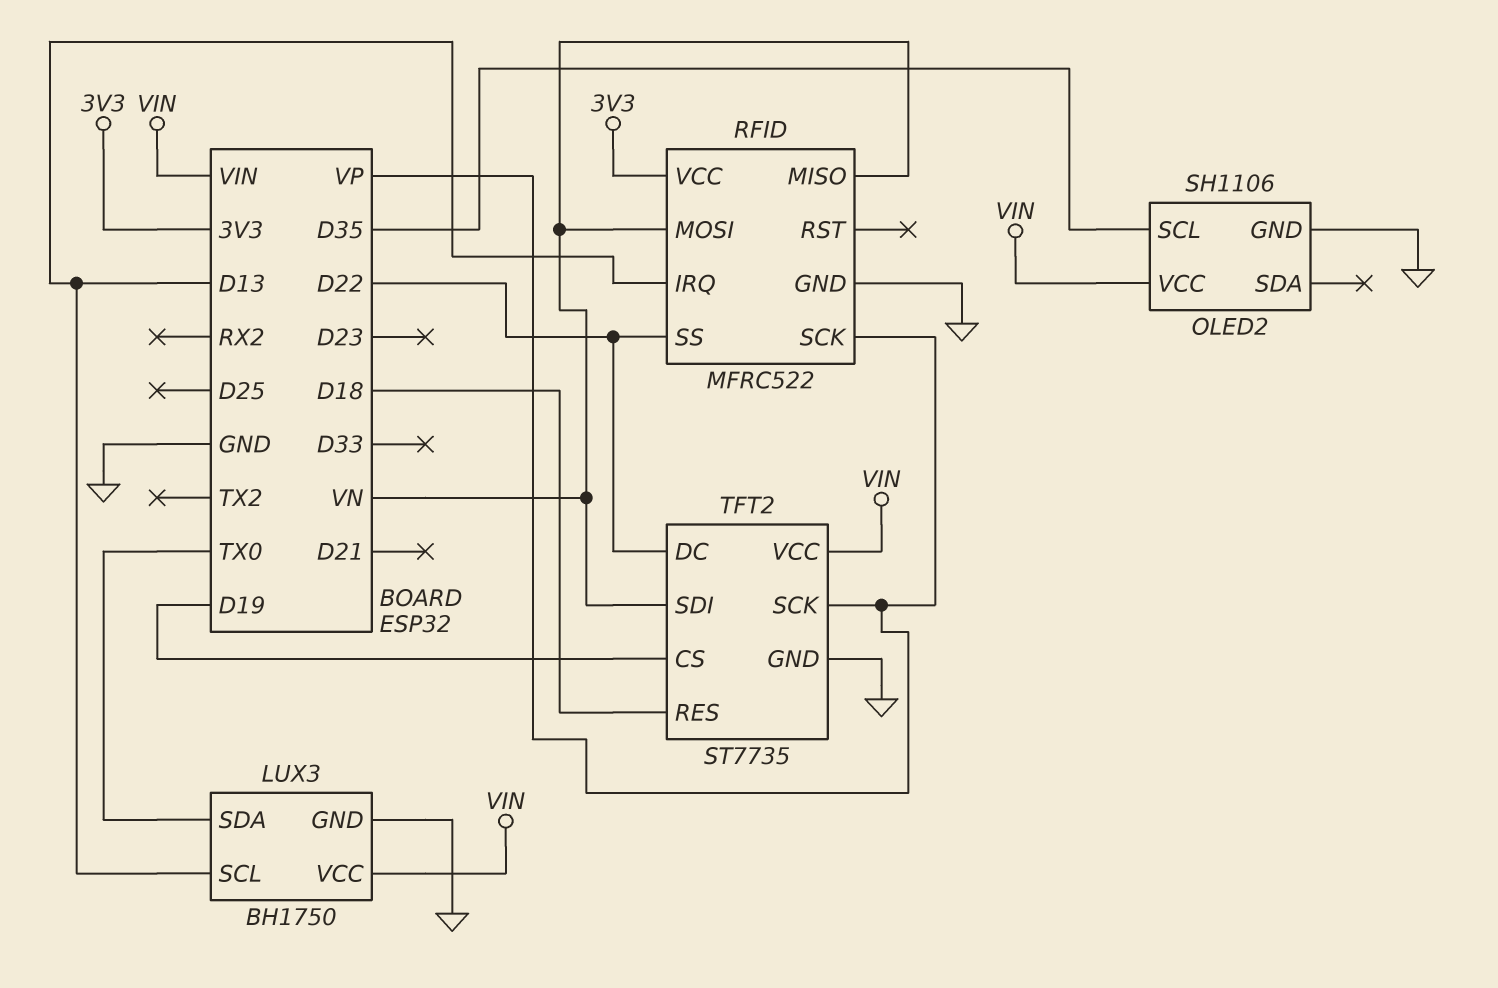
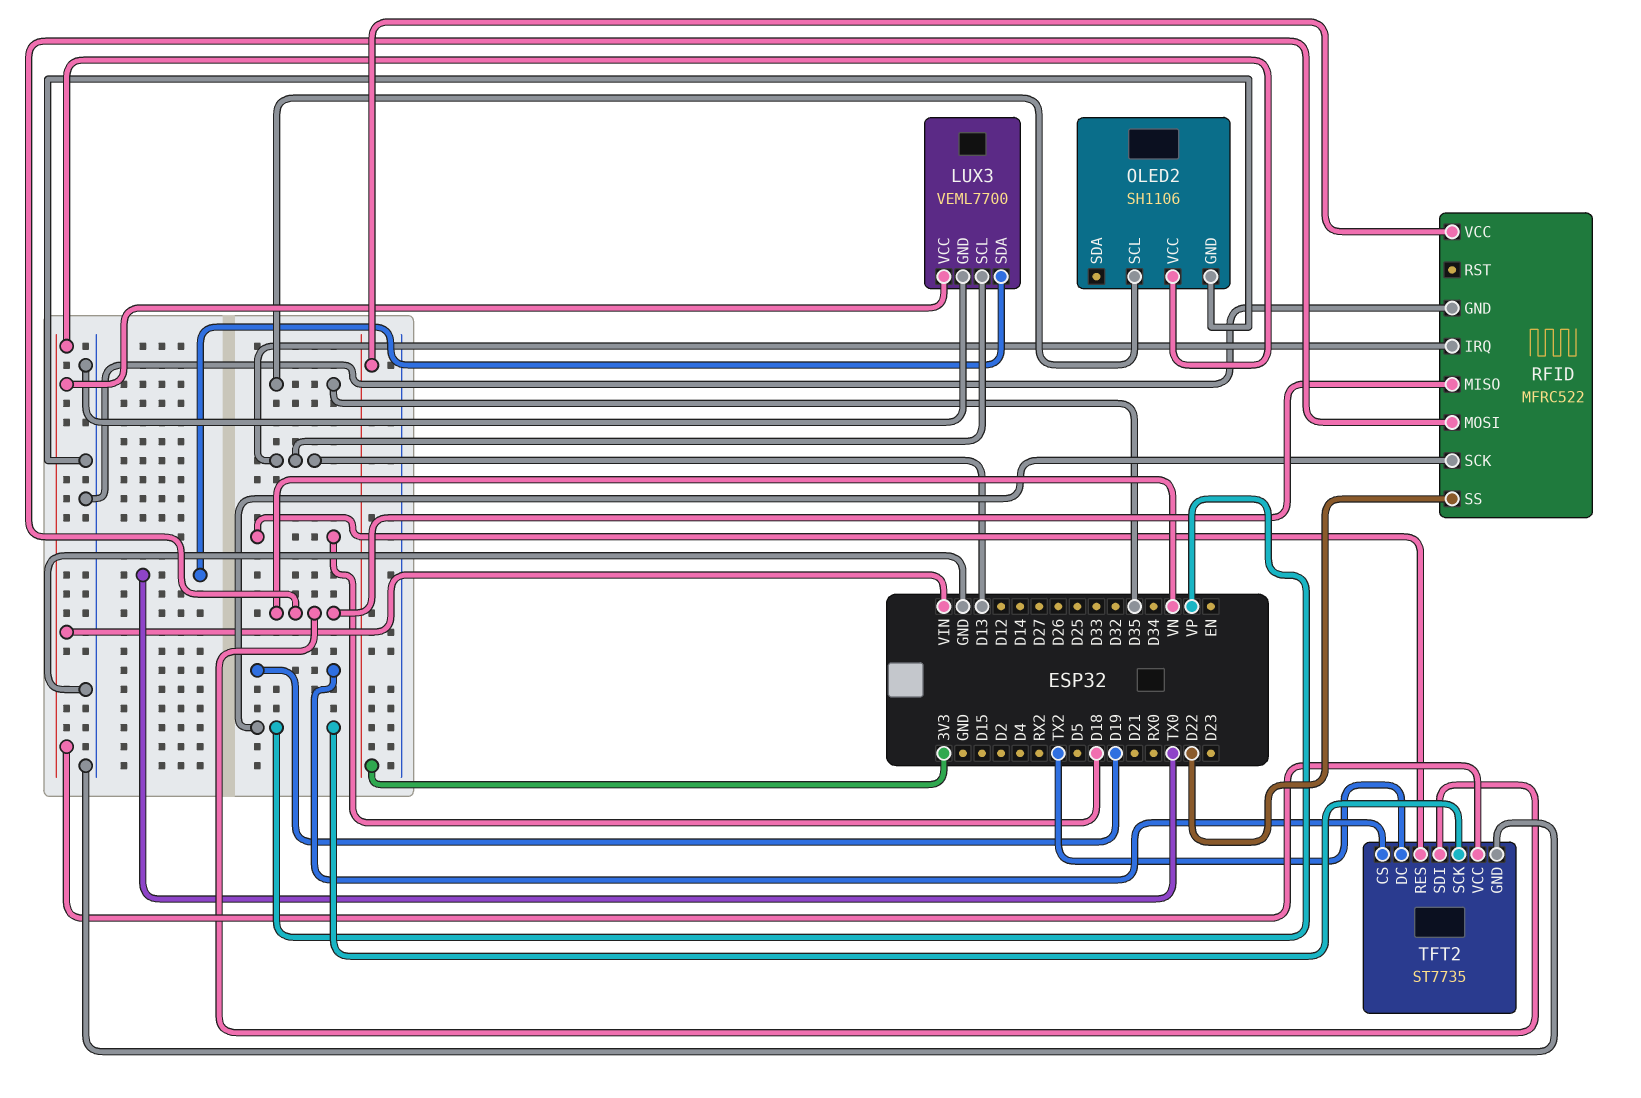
LUX3: BH1750 -> VEML7700
TFT2 pin DC: D22 -> TX2

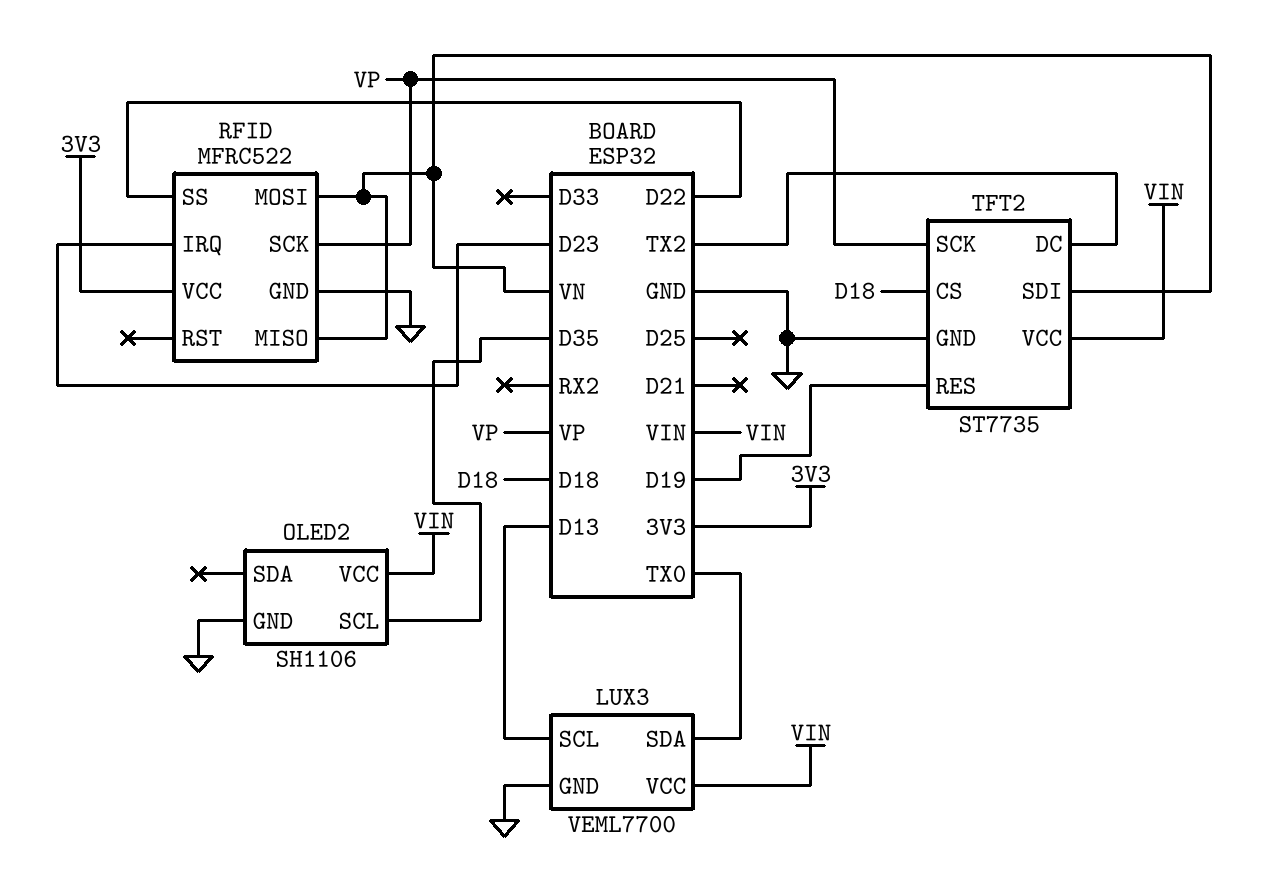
RFID pin IRQ: D13 -> D23
TFT2 pin CS: D19 -> D18
TFT2 pin RES: D18 -> D19

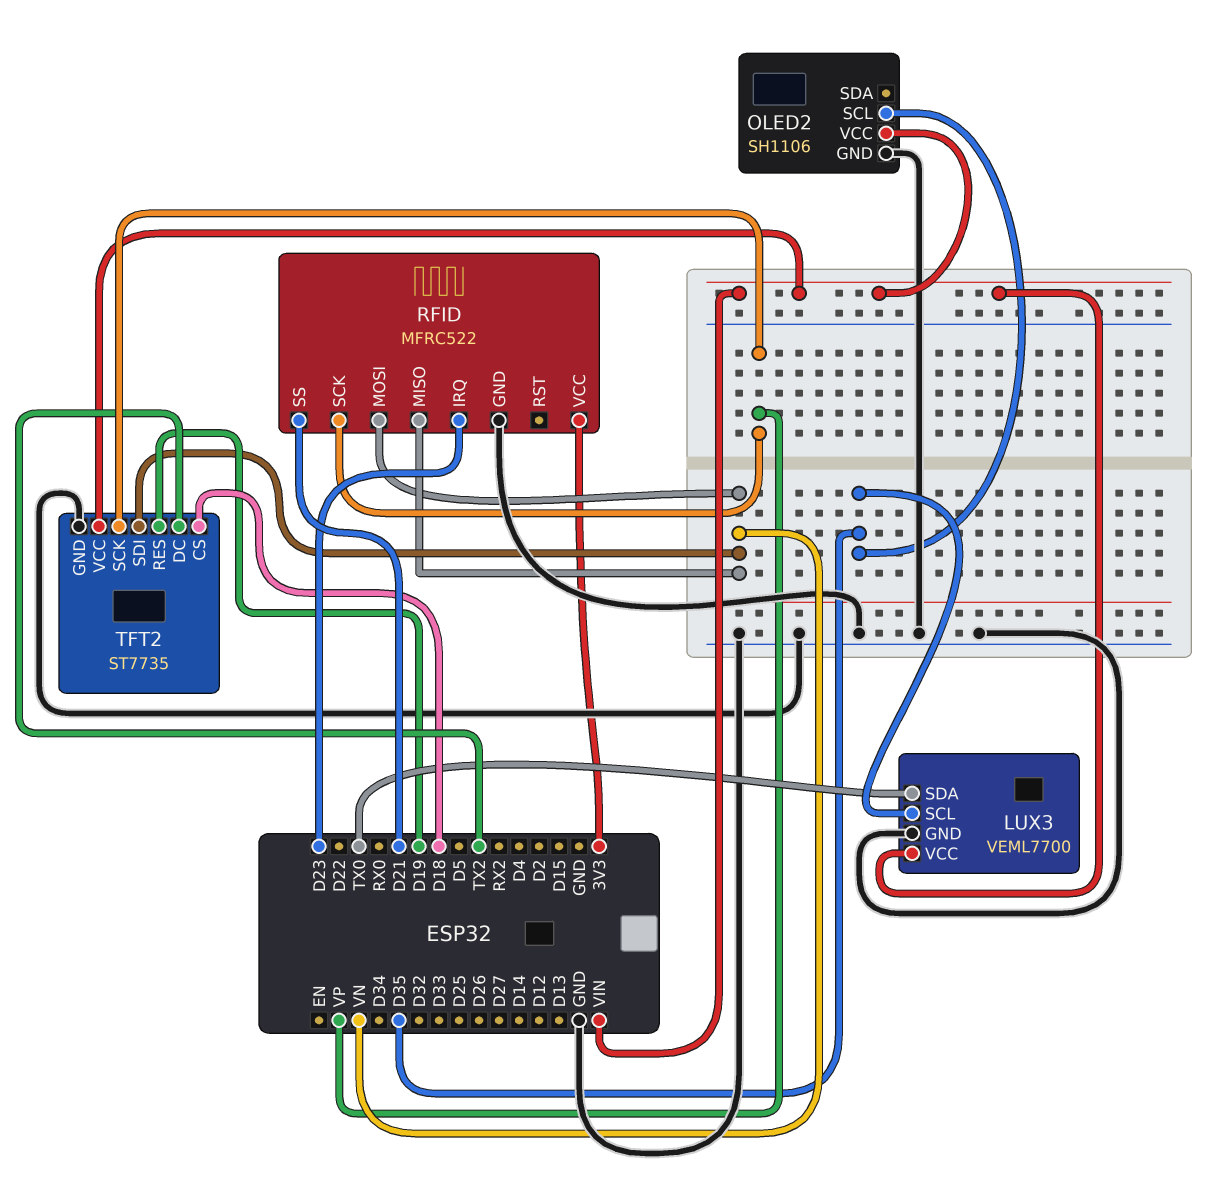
LUX3 pin SCL: D13 -> D35
RFID pin SS: D22 -> D21

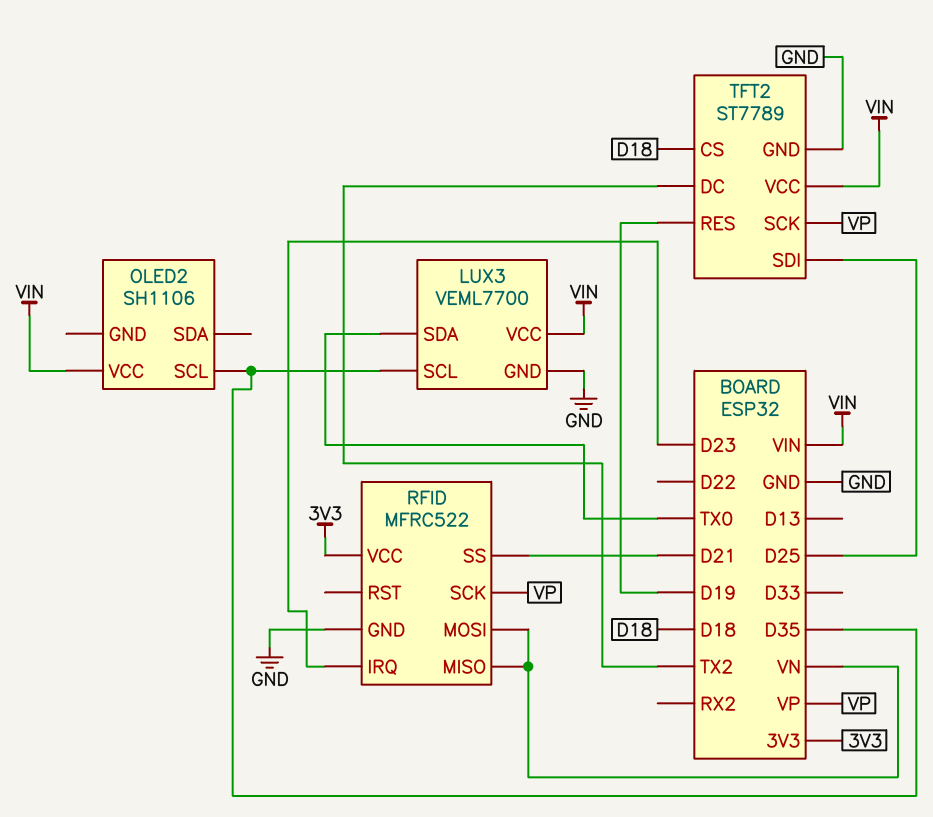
OLED2 pin GND: GND -> none
TFT2: ST7735 -> ST7789
TFT2 pin SDI: VN -> D25

